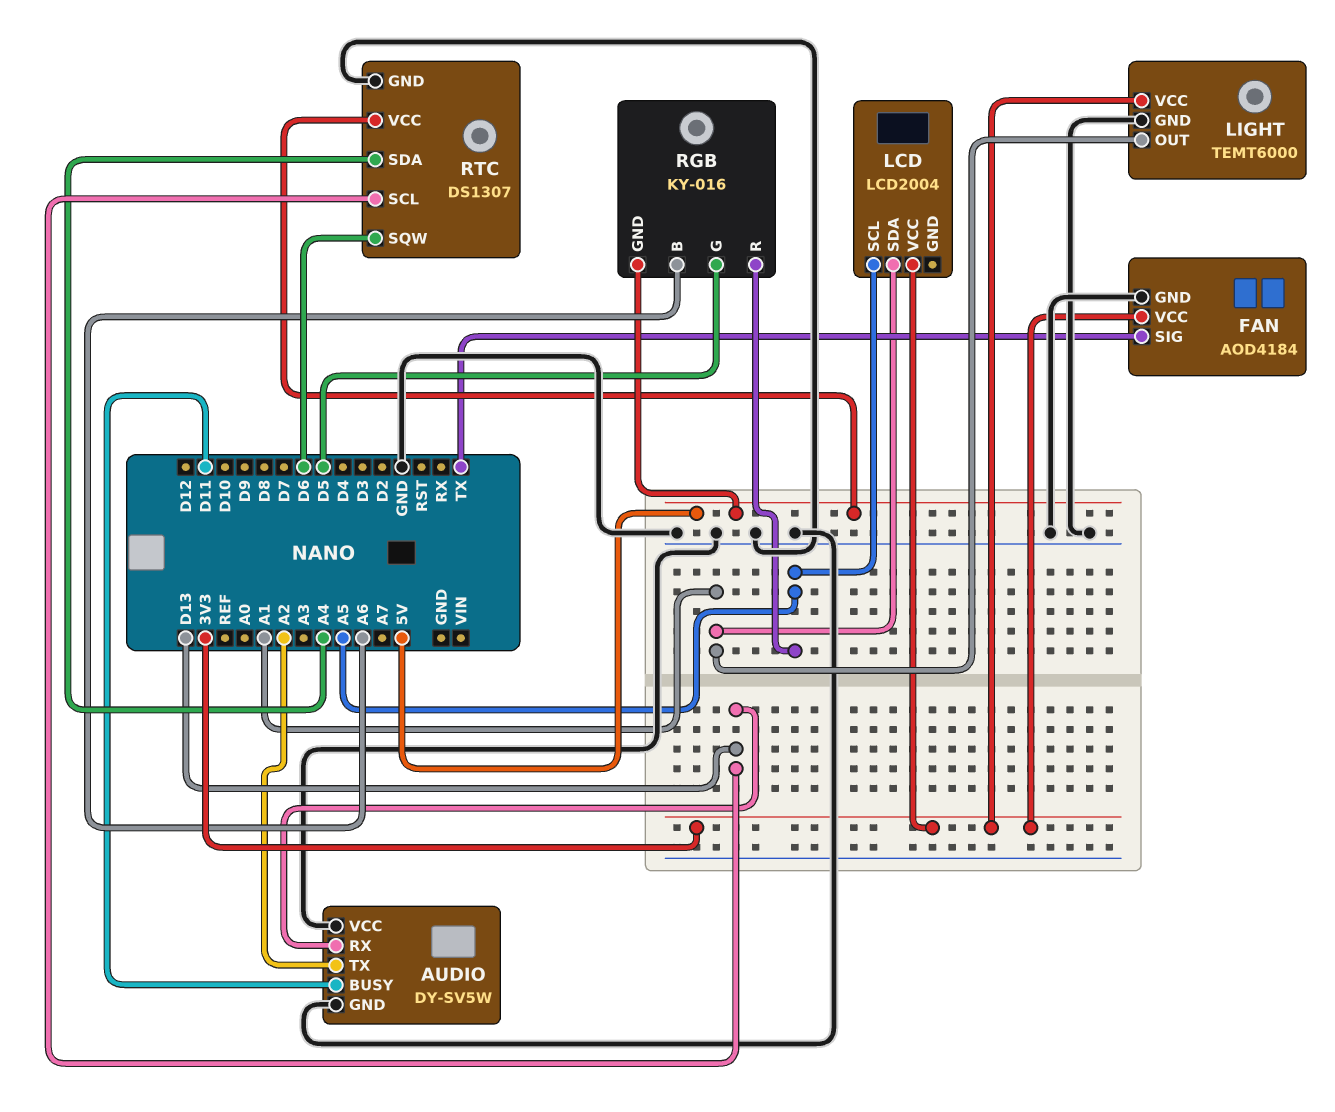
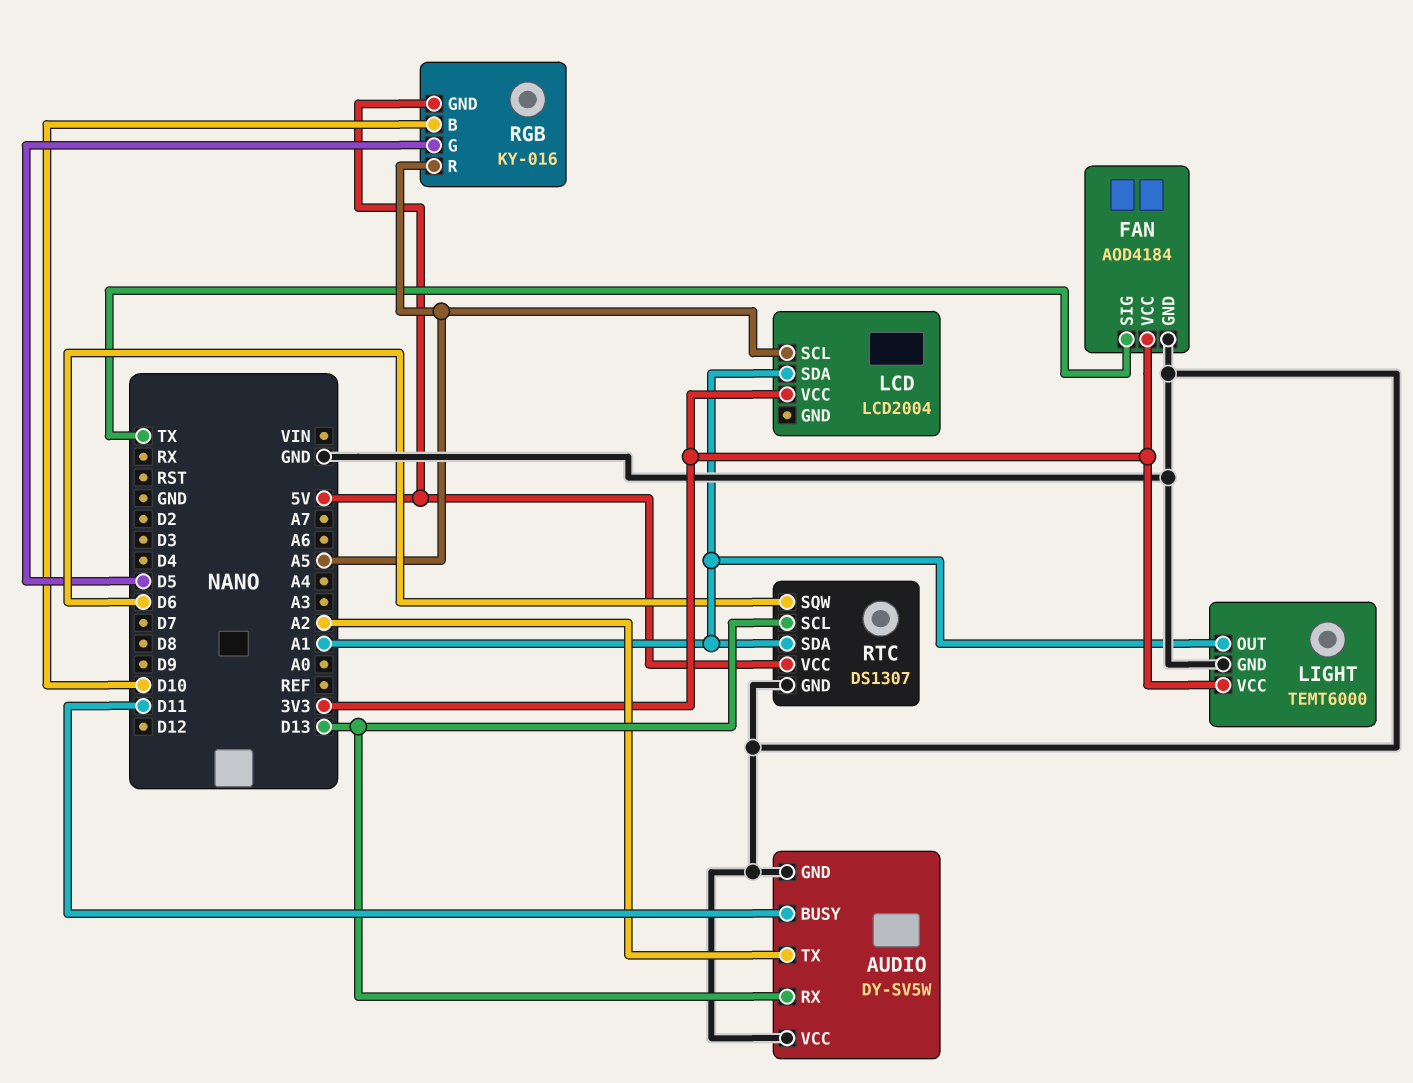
RGB pin B: A6 -> D10
RTC pin SDA: A4 -> A1

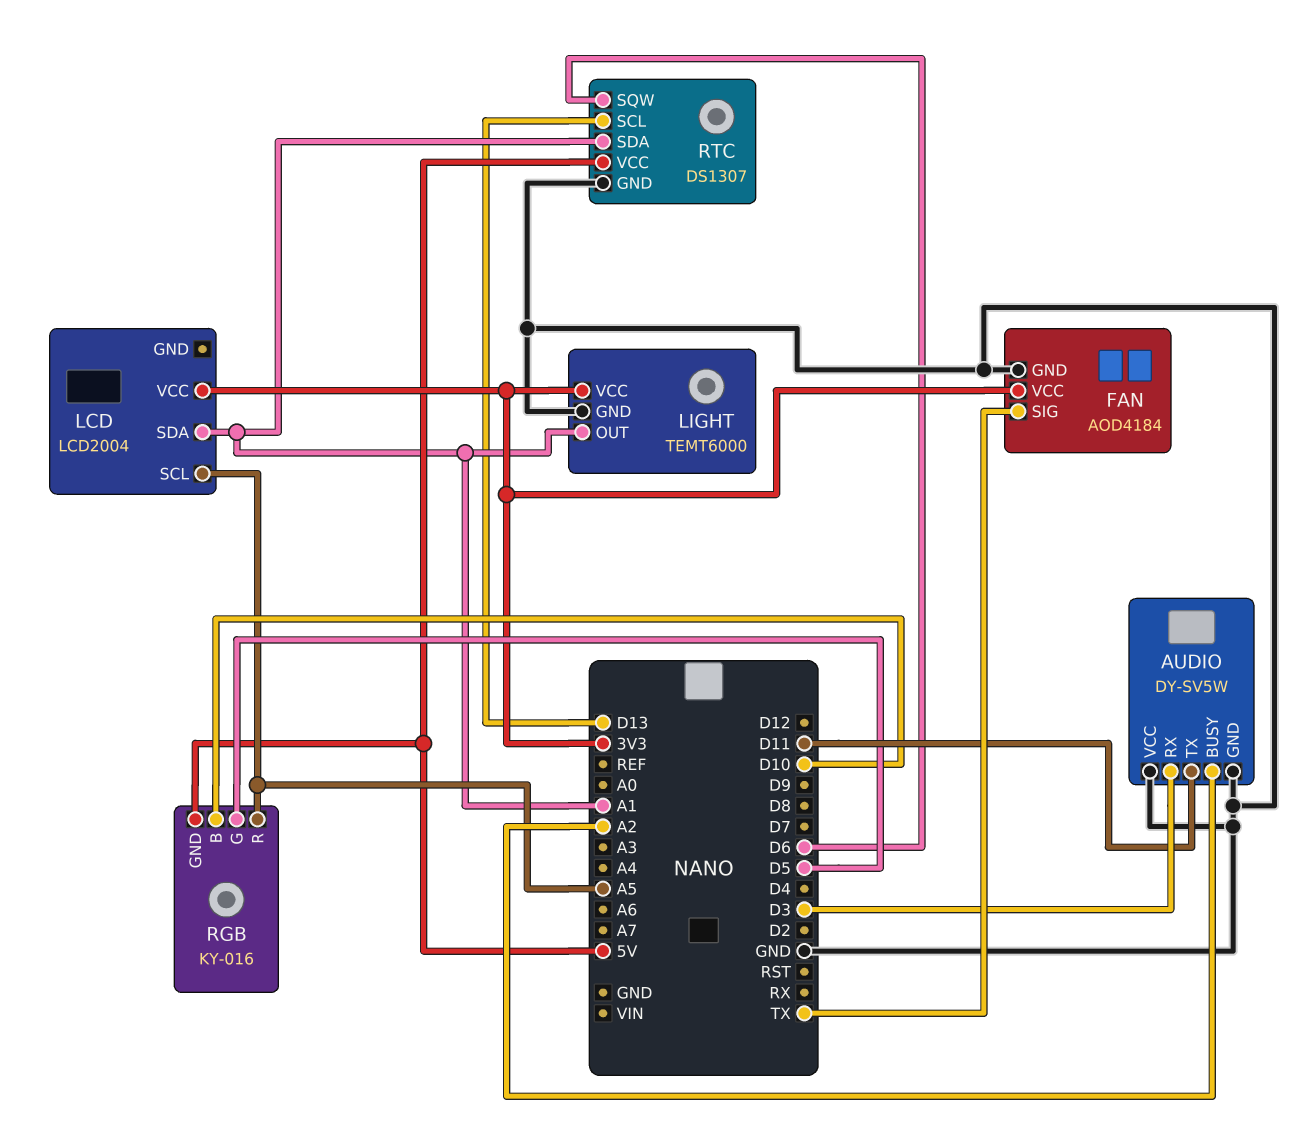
AUDIO pin BUSY: D11 -> A2
AUDIO pin RX: D13 -> D3
AUDIO pin TX: A2 -> D11

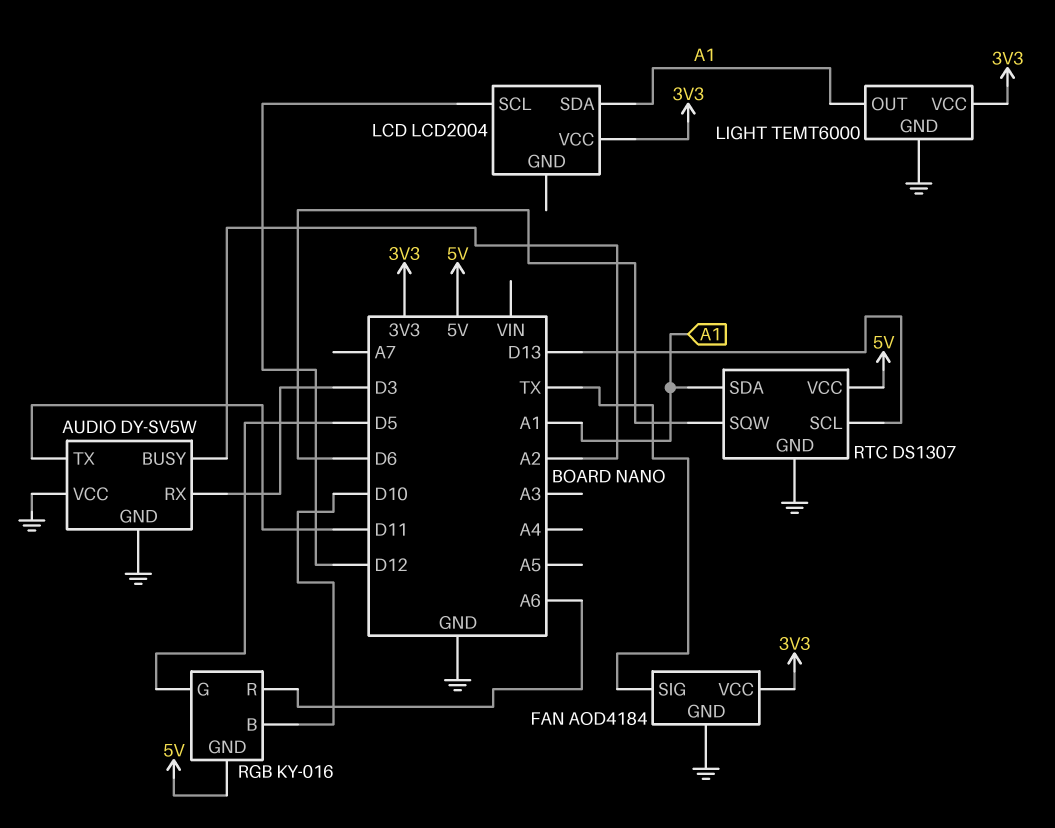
LCD pin SCL: A5 -> D12
RGB pin R: A5 -> A6

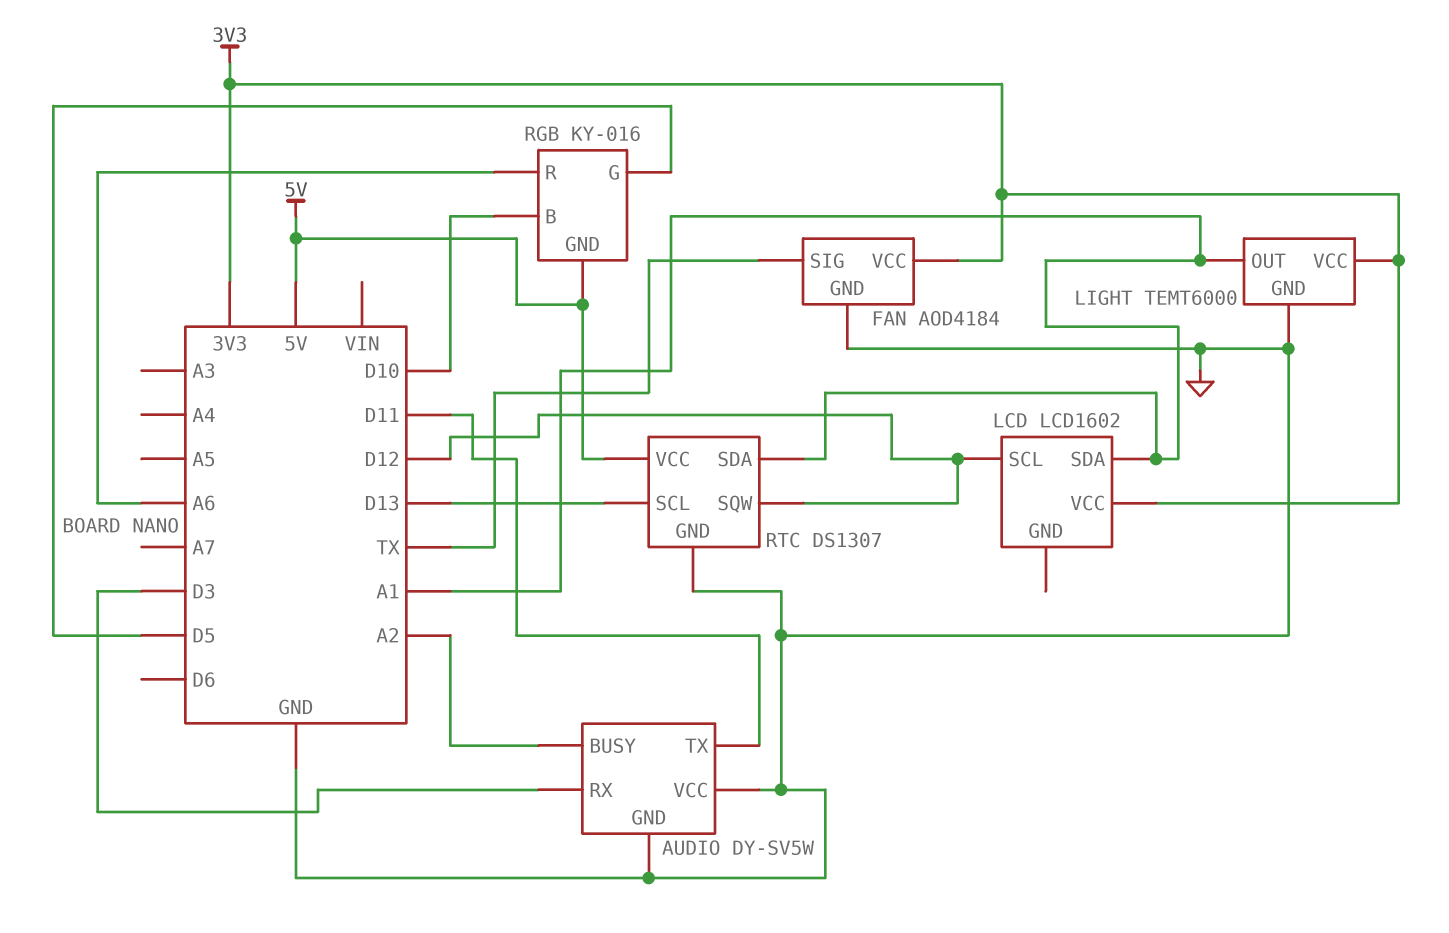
LCD: LCD2004 -> LCD1602
RTC pin SQW: D6 -> D12

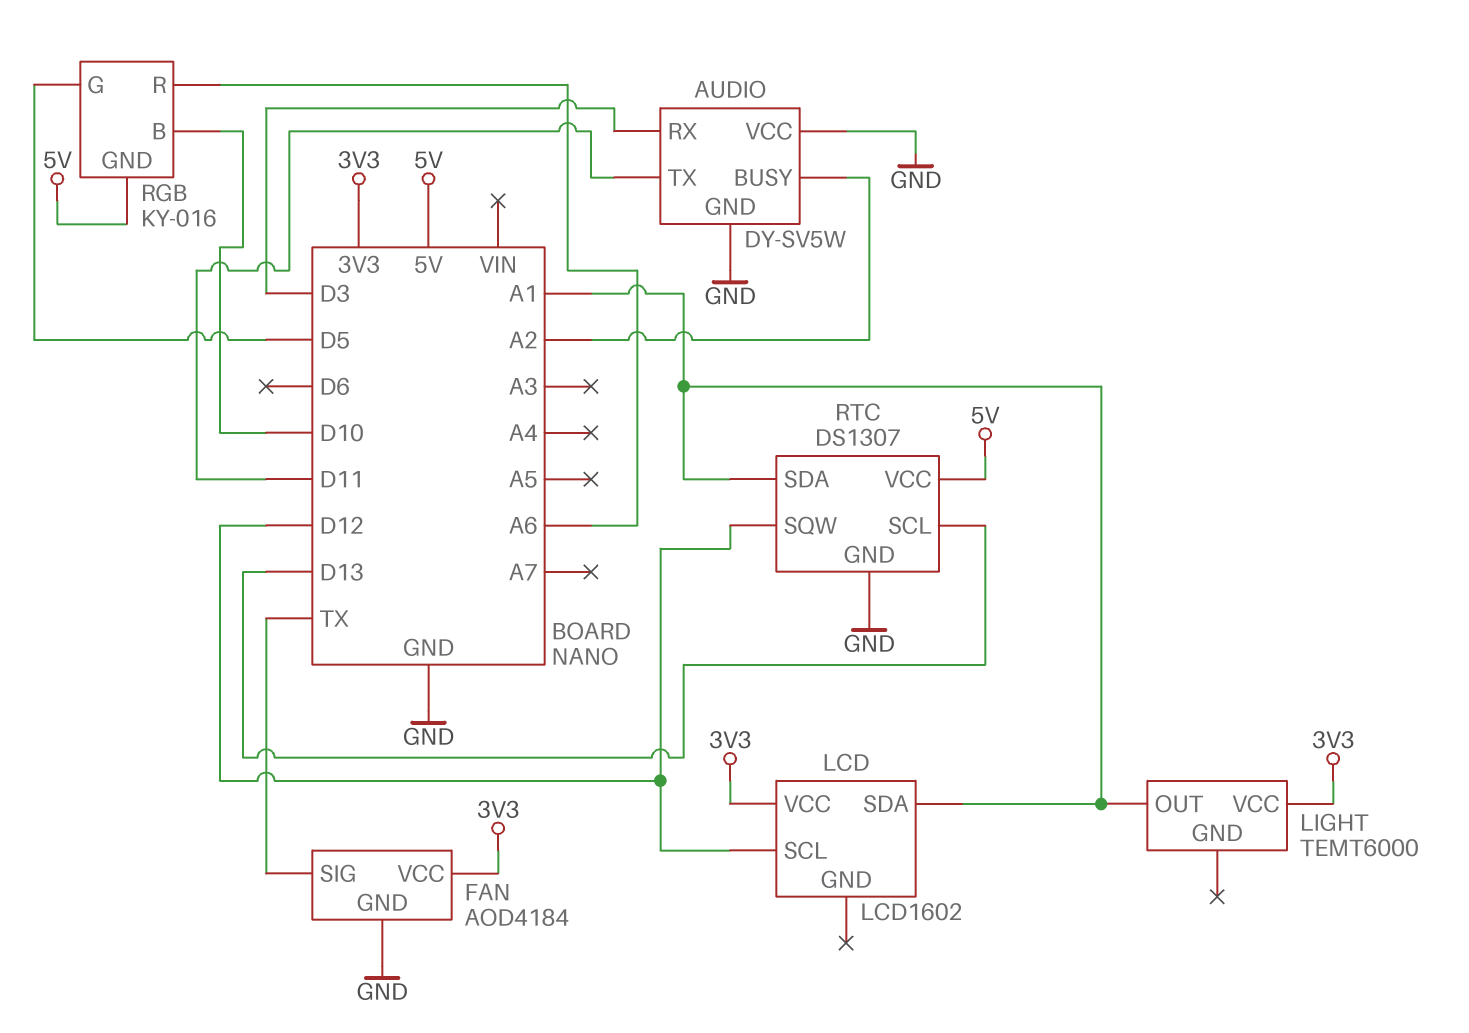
LIGHT pin GND: GND -> none

